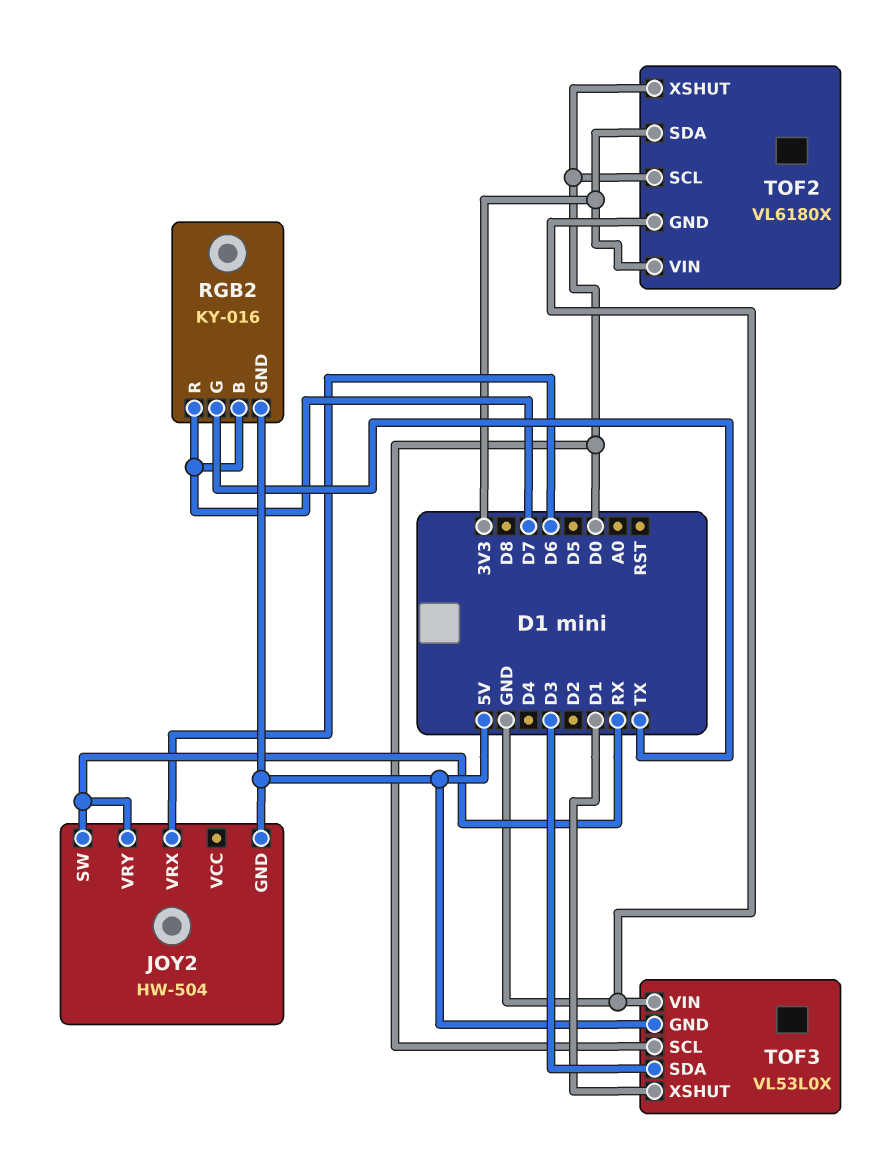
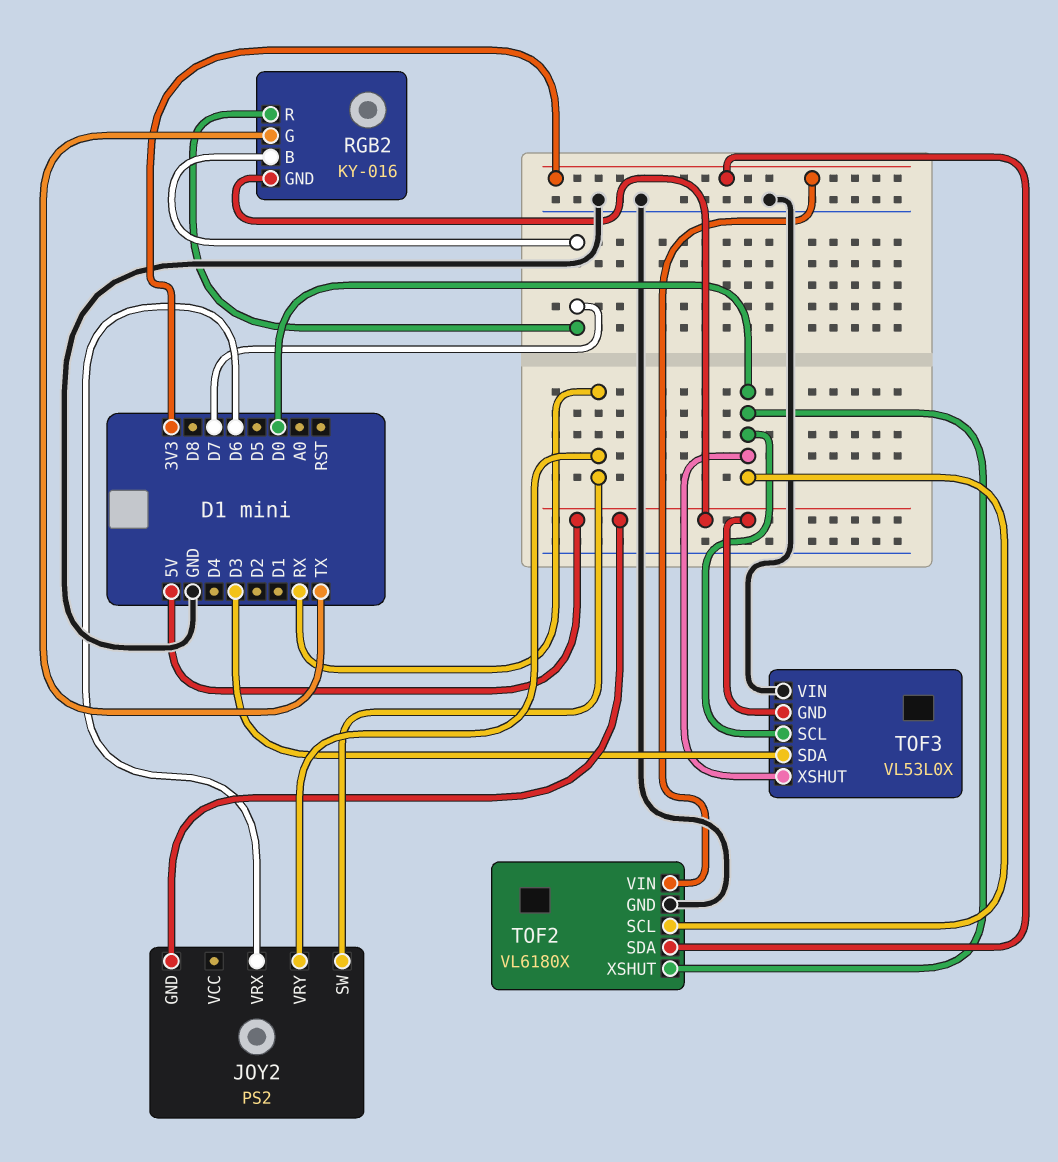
JOY2: HW-504 -> PS2
TOF3 pin XSHUT: D1 -> D0

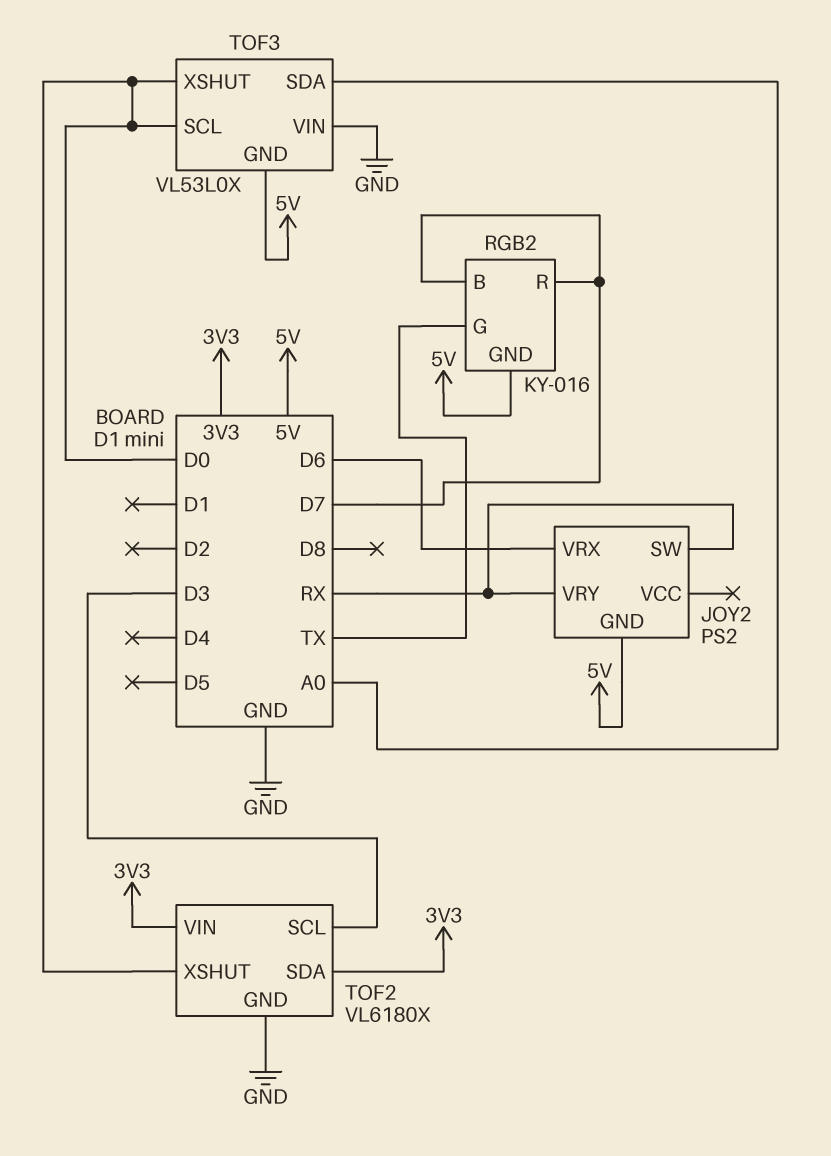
TOF2 pin SCL: D0 -> D3
TOF3 pin SDA: D3 -> A0

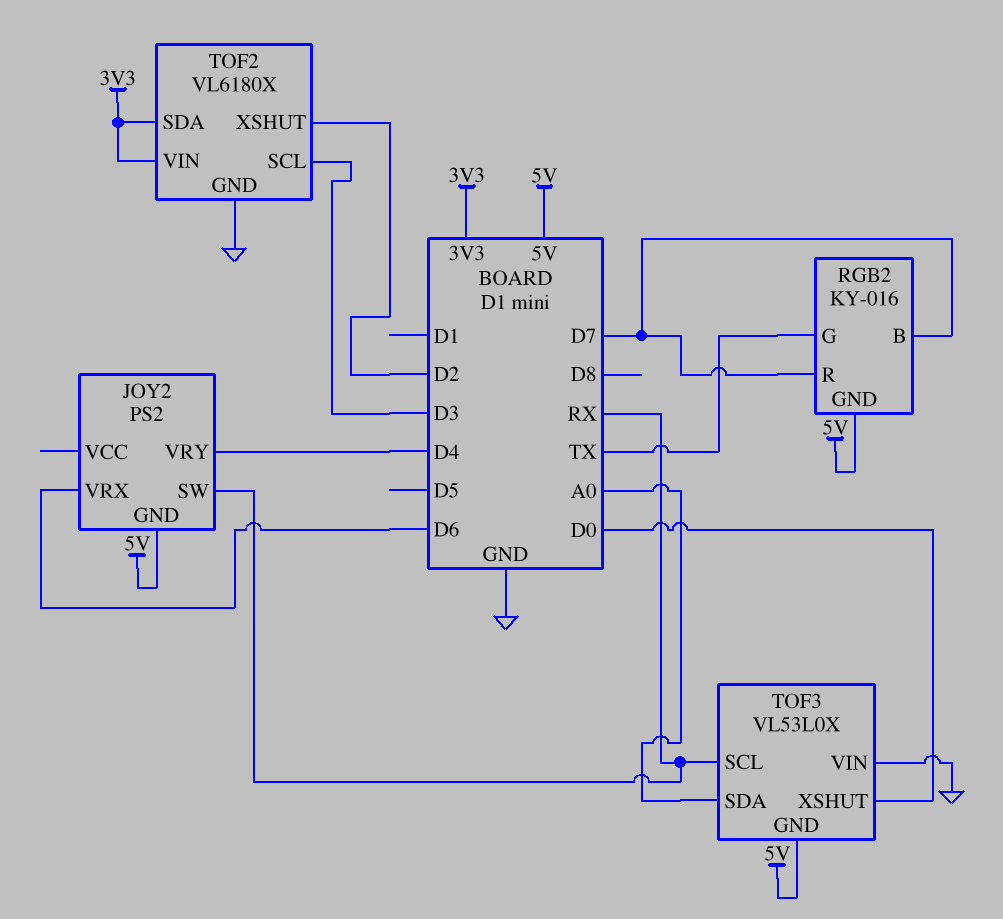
JOY2 pin VRY: RX -> D4
TOF2 pin XSHUT: D0 -> D2
TOF3 pin SCL: D0 -> RX

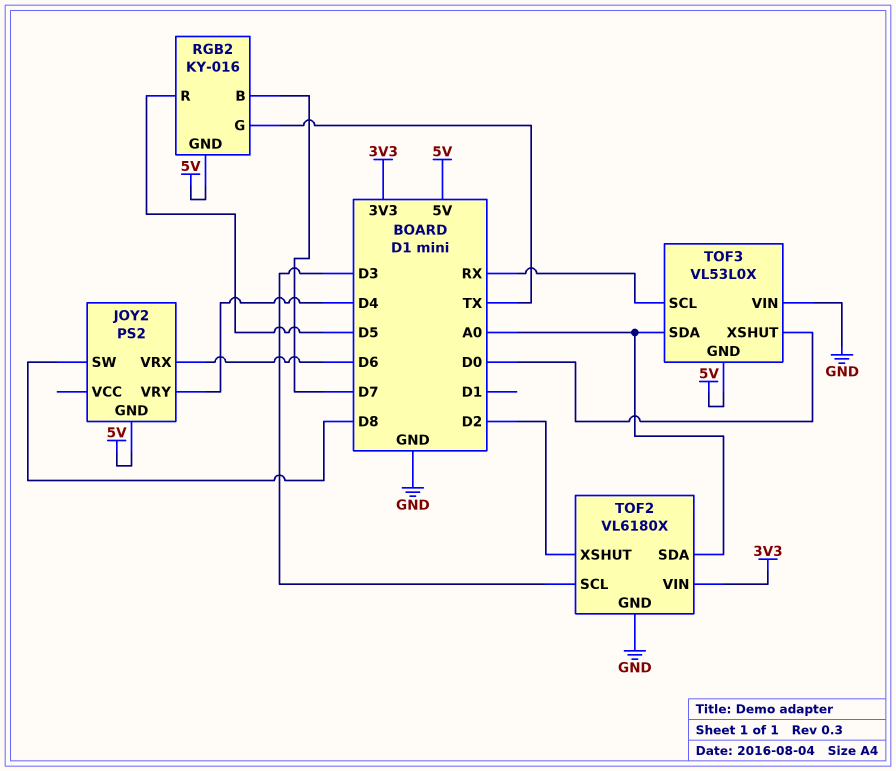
JOY2 pin SW: RX -> D8
RGB2 pin R: D7 -> D5
TOF2 pin SDA: 3V3 -> A0

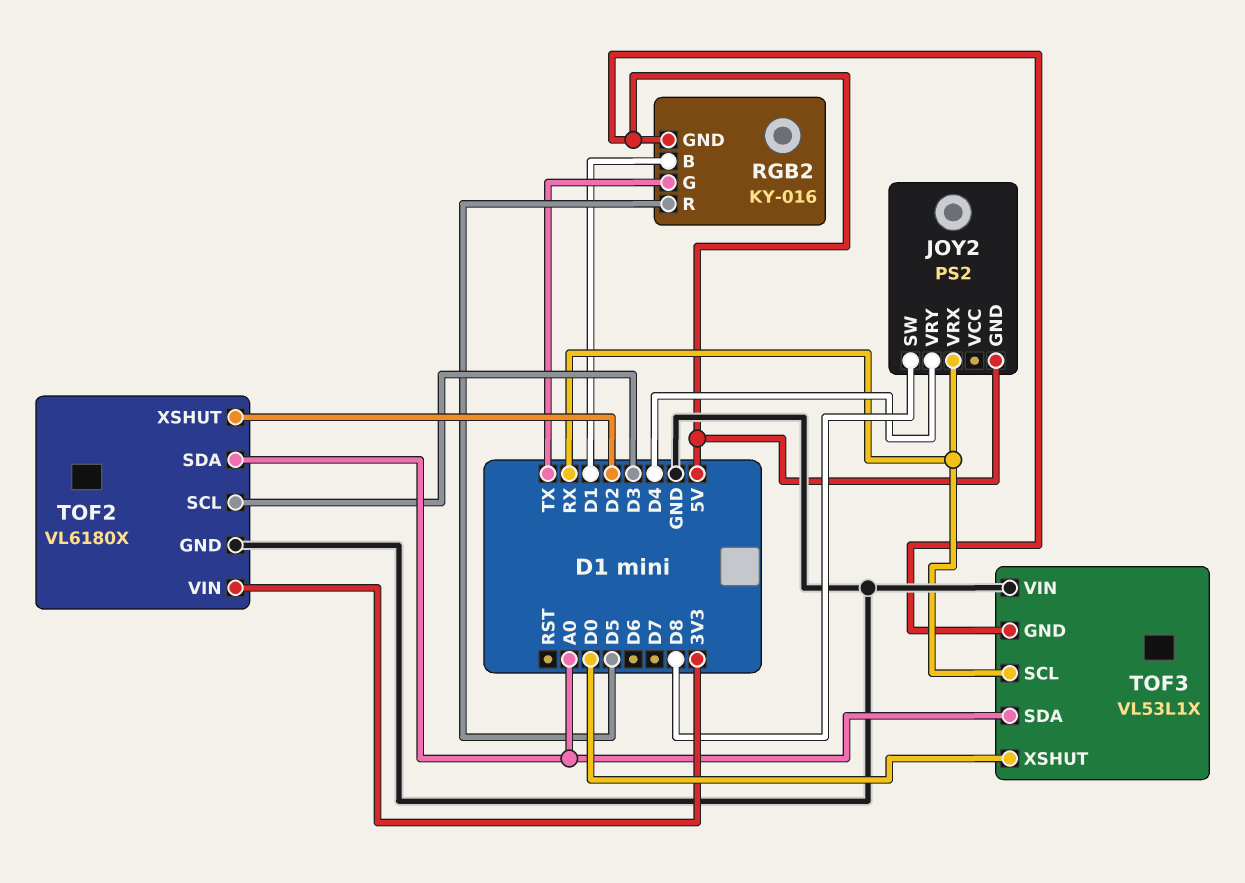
JOY2 pin VRX: D6 -> RX
RGB2 pin B: D7 -> D1
TOF3: VL53L0X -> VL53L1X

